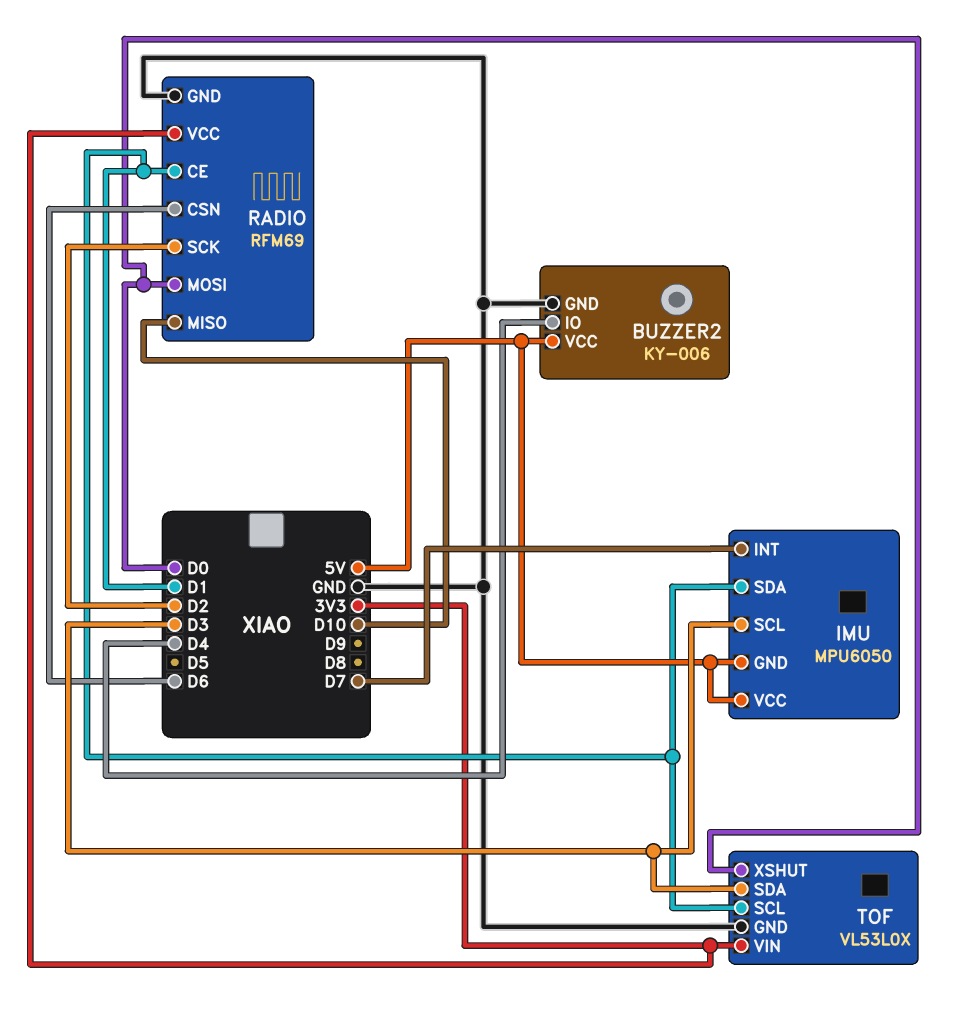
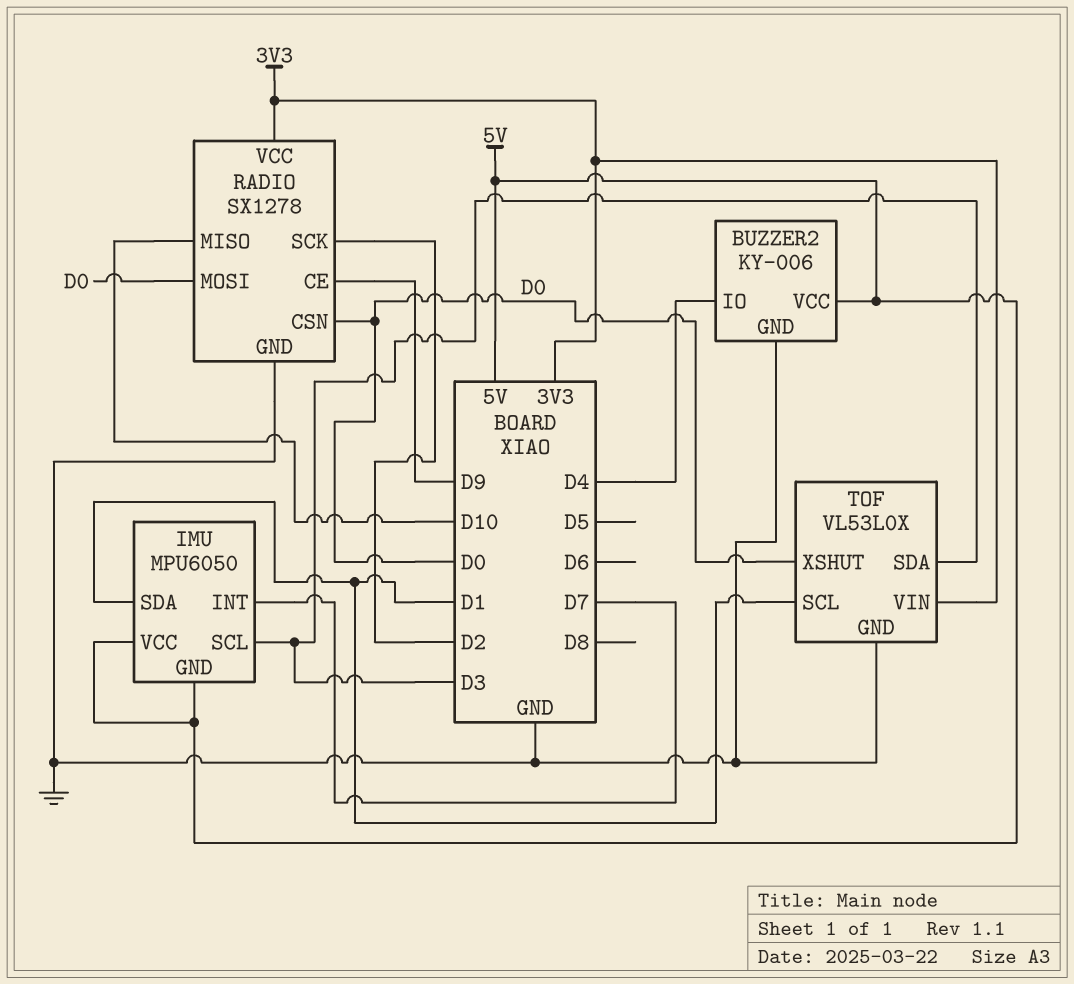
RADIO: RFM69 -> SX1278
RADIO pin CE: D1 -> D9
RADIO pin CSN: D6 -> D0

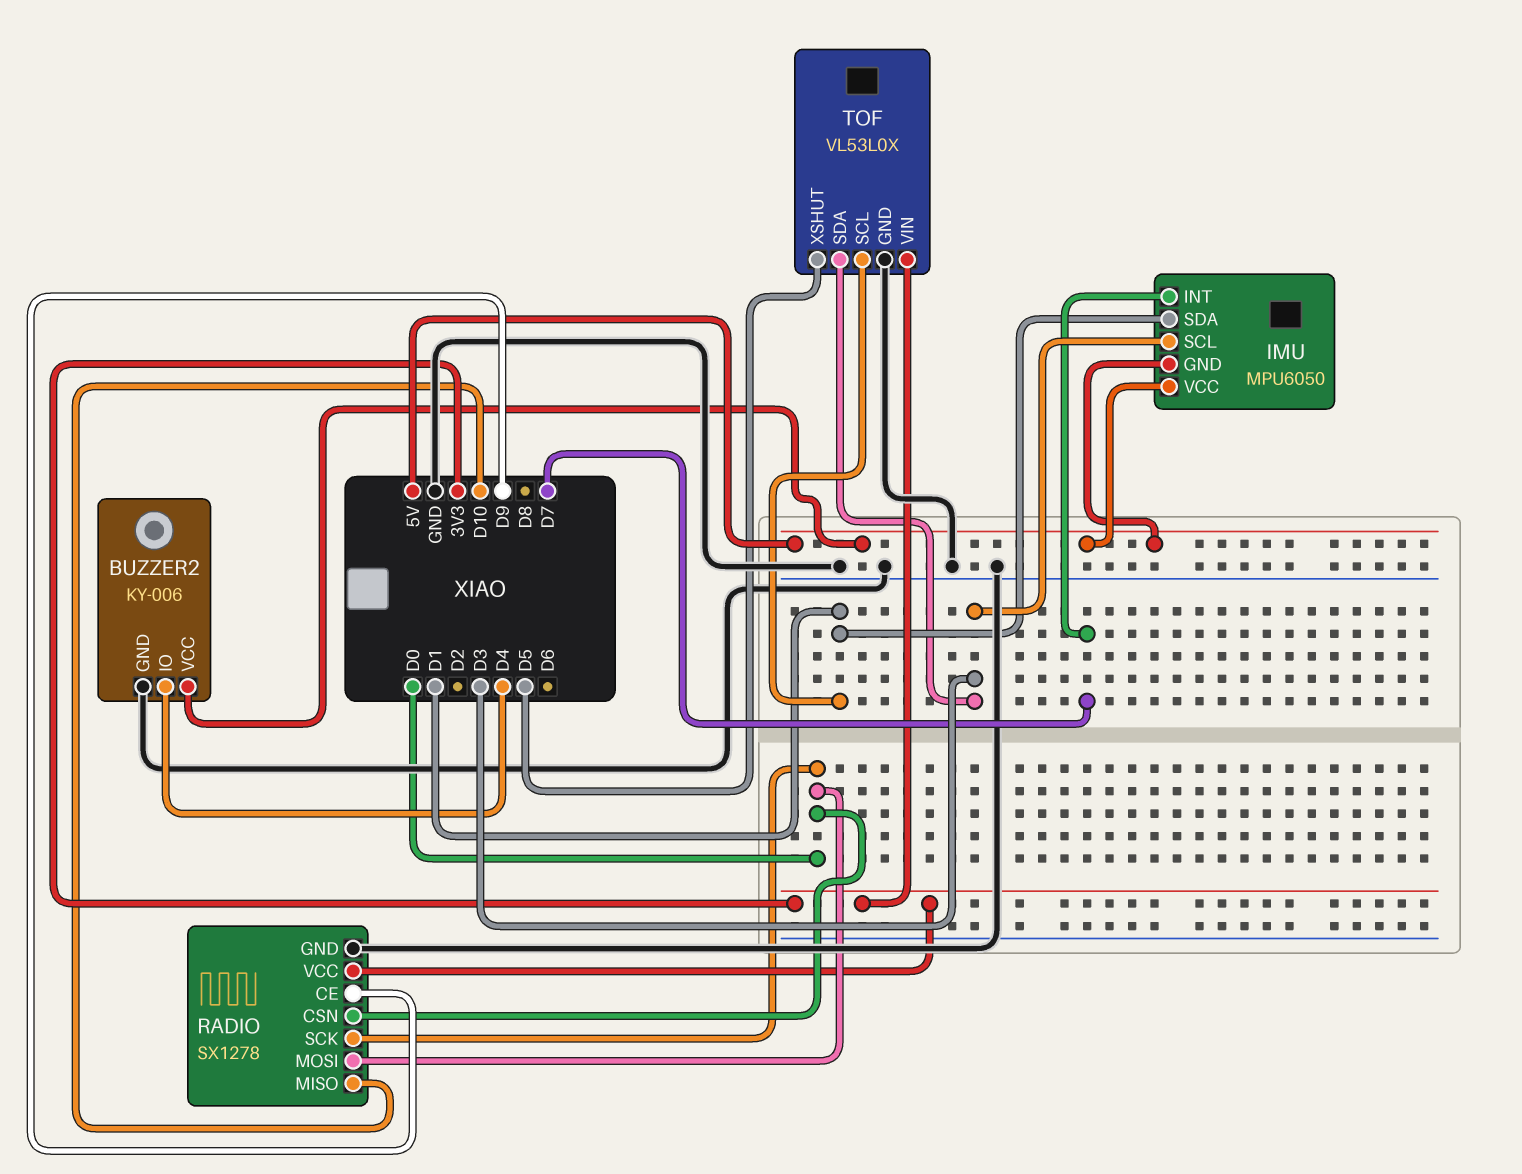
RADIO pin SCK: D2 -> D0
TOF pin XSHUT: D0 -> D5

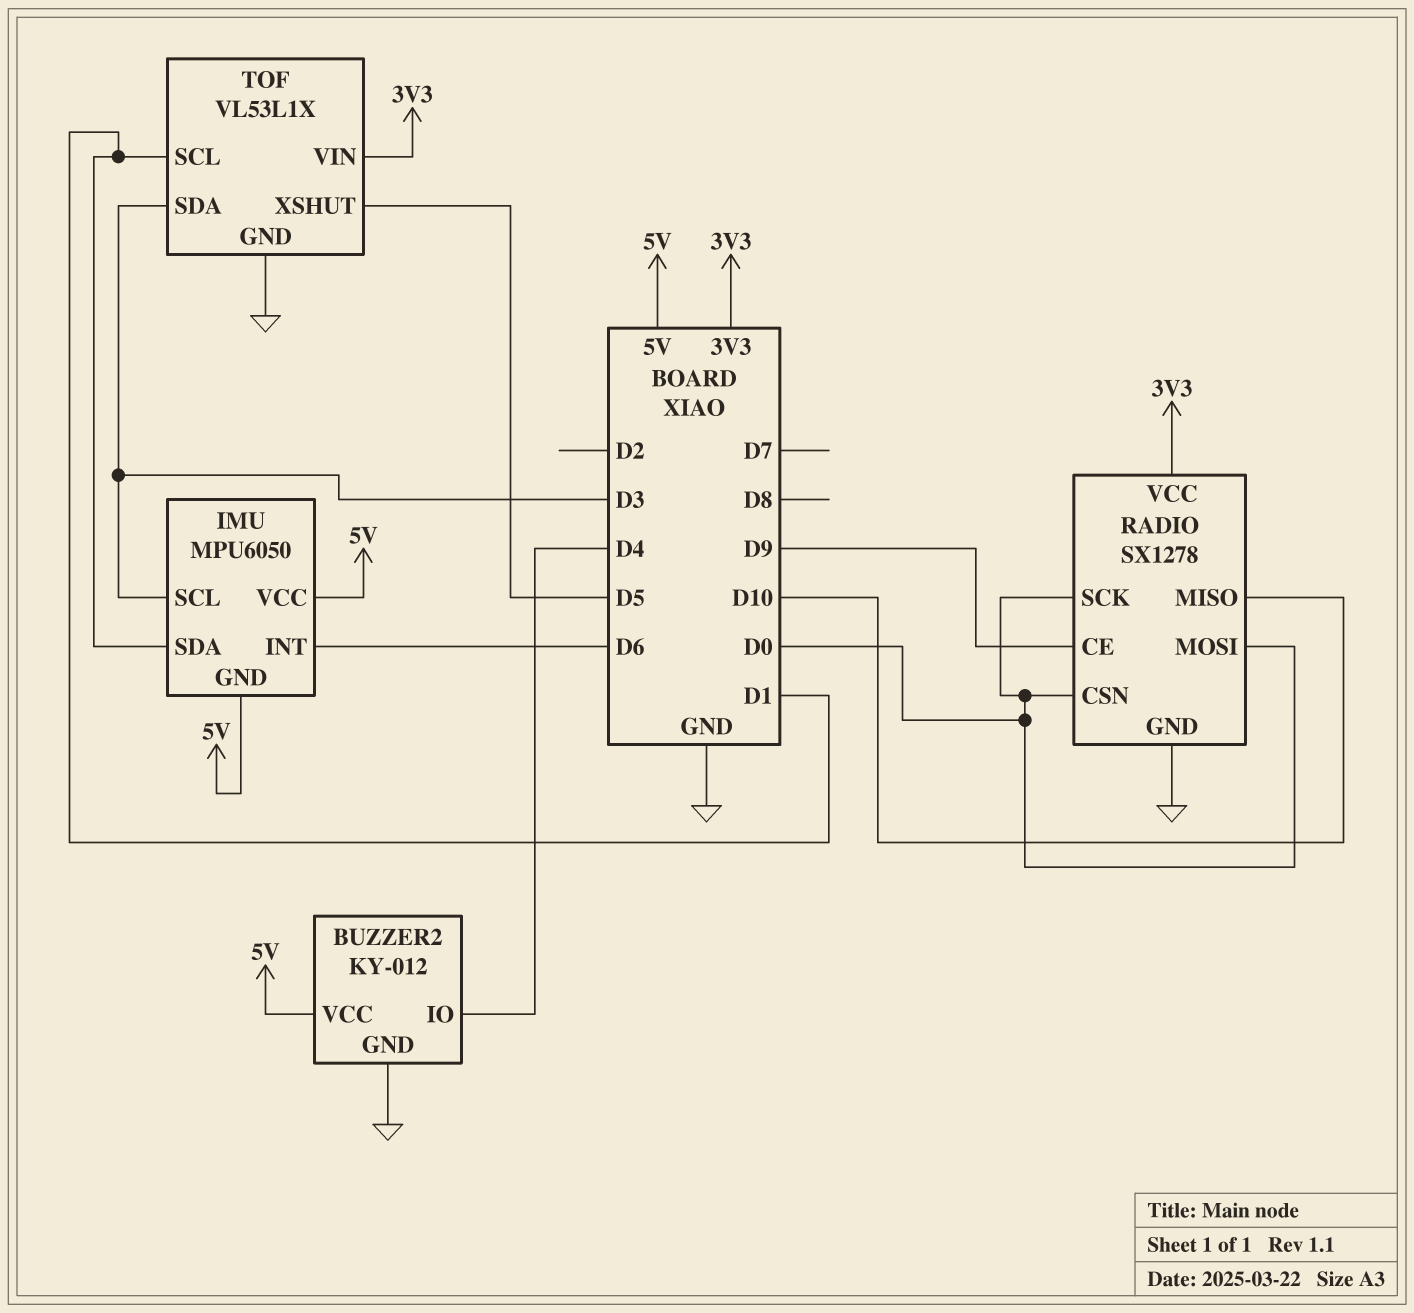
BUZZER2: KY-006 -> KY-012
IMU pin INT: D7 -> D6
TOF: VL53L0X -> VL53L1X

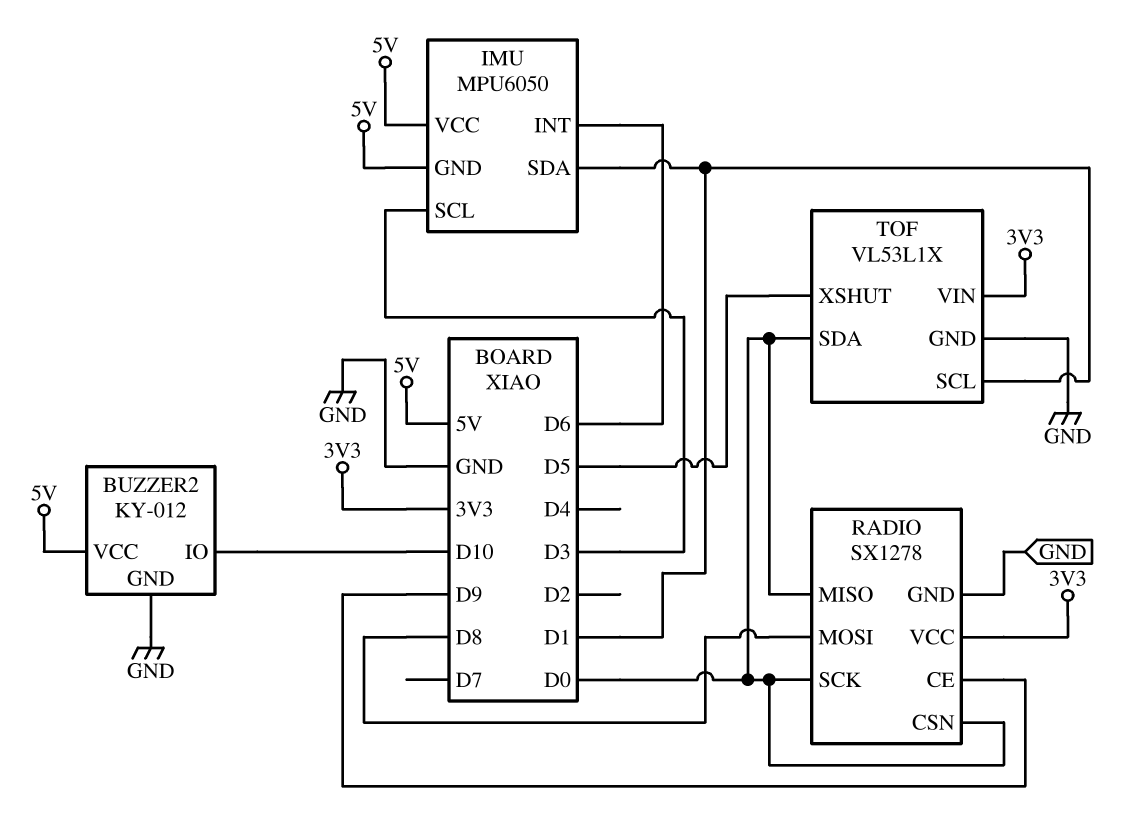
BUZZER2 pin IO: D4 -> D10
RADIO pin MISO: D10 -> D0
RADIO pin MOSI: D0 -> D8
TOF pin SDA: D3 -> D0

